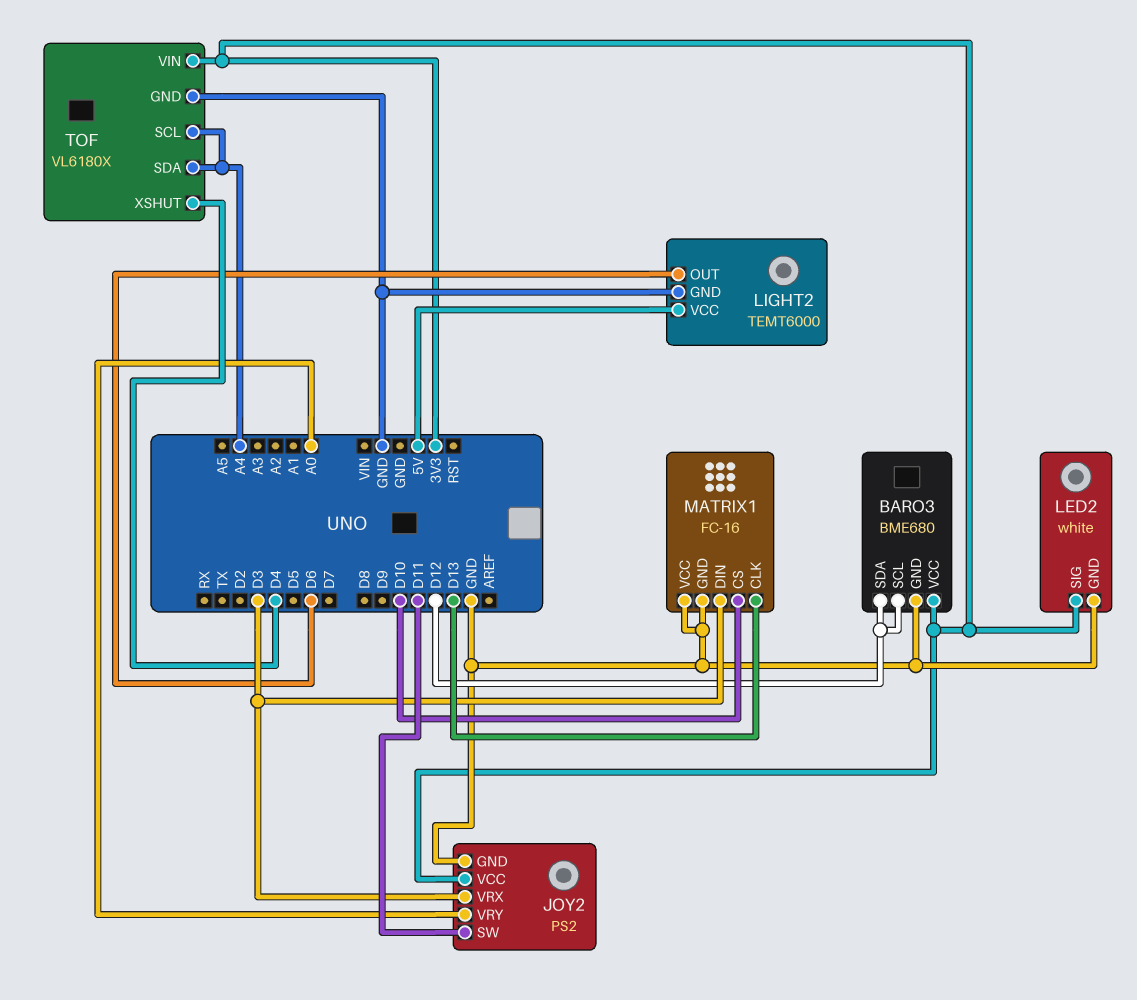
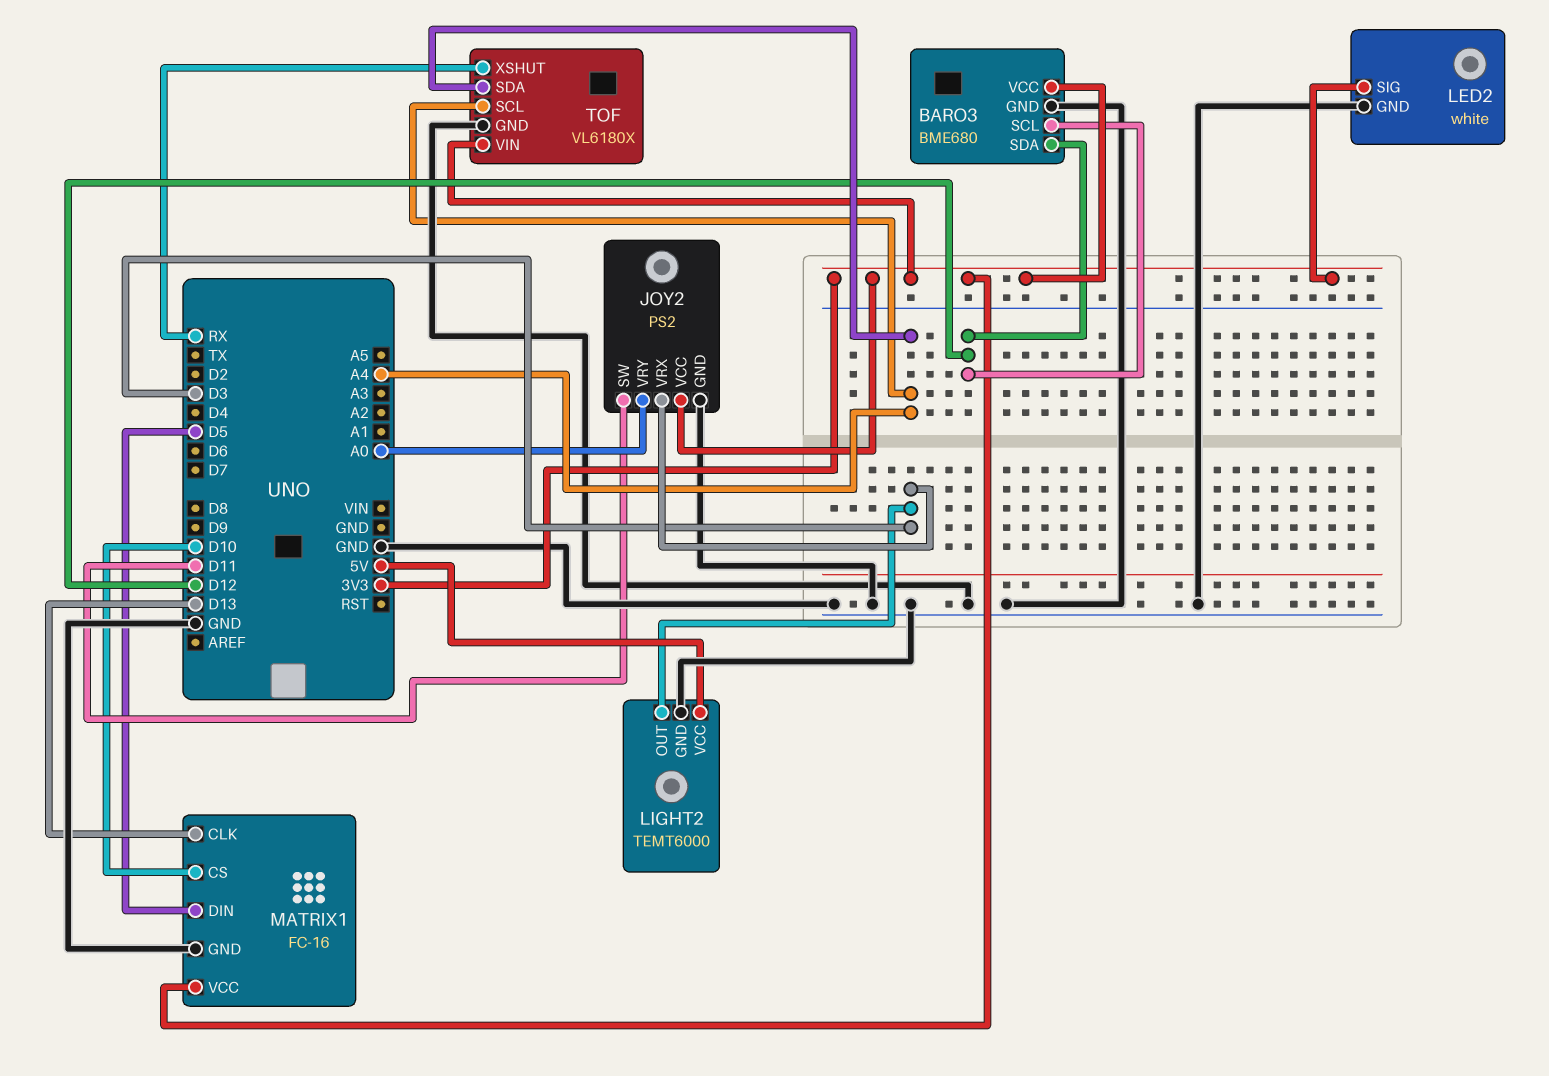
LIGHT2 pin OUT: D6 -> D3
MATRIX1 pin DIN: D3 -> D5
MATRIX1 pin VCC: GND -> 3V3
TOF pin XSHUT: D4 -> RX

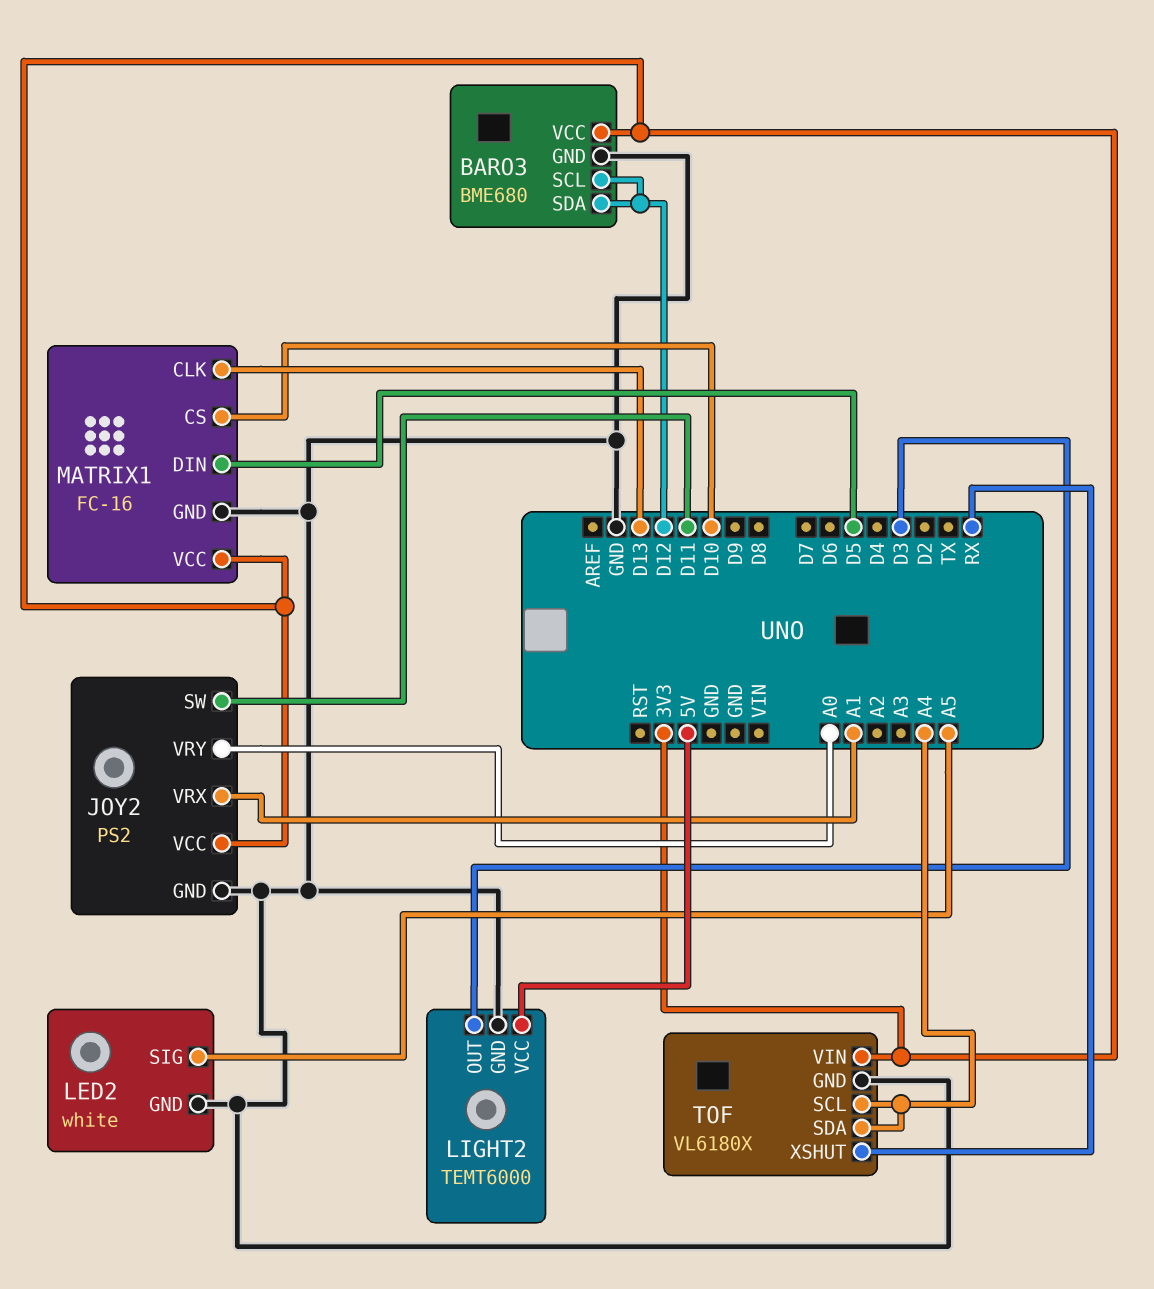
JOY2 pin VRX: D3 -> A1
LED2 pin SIG: 3V3 -> A5

